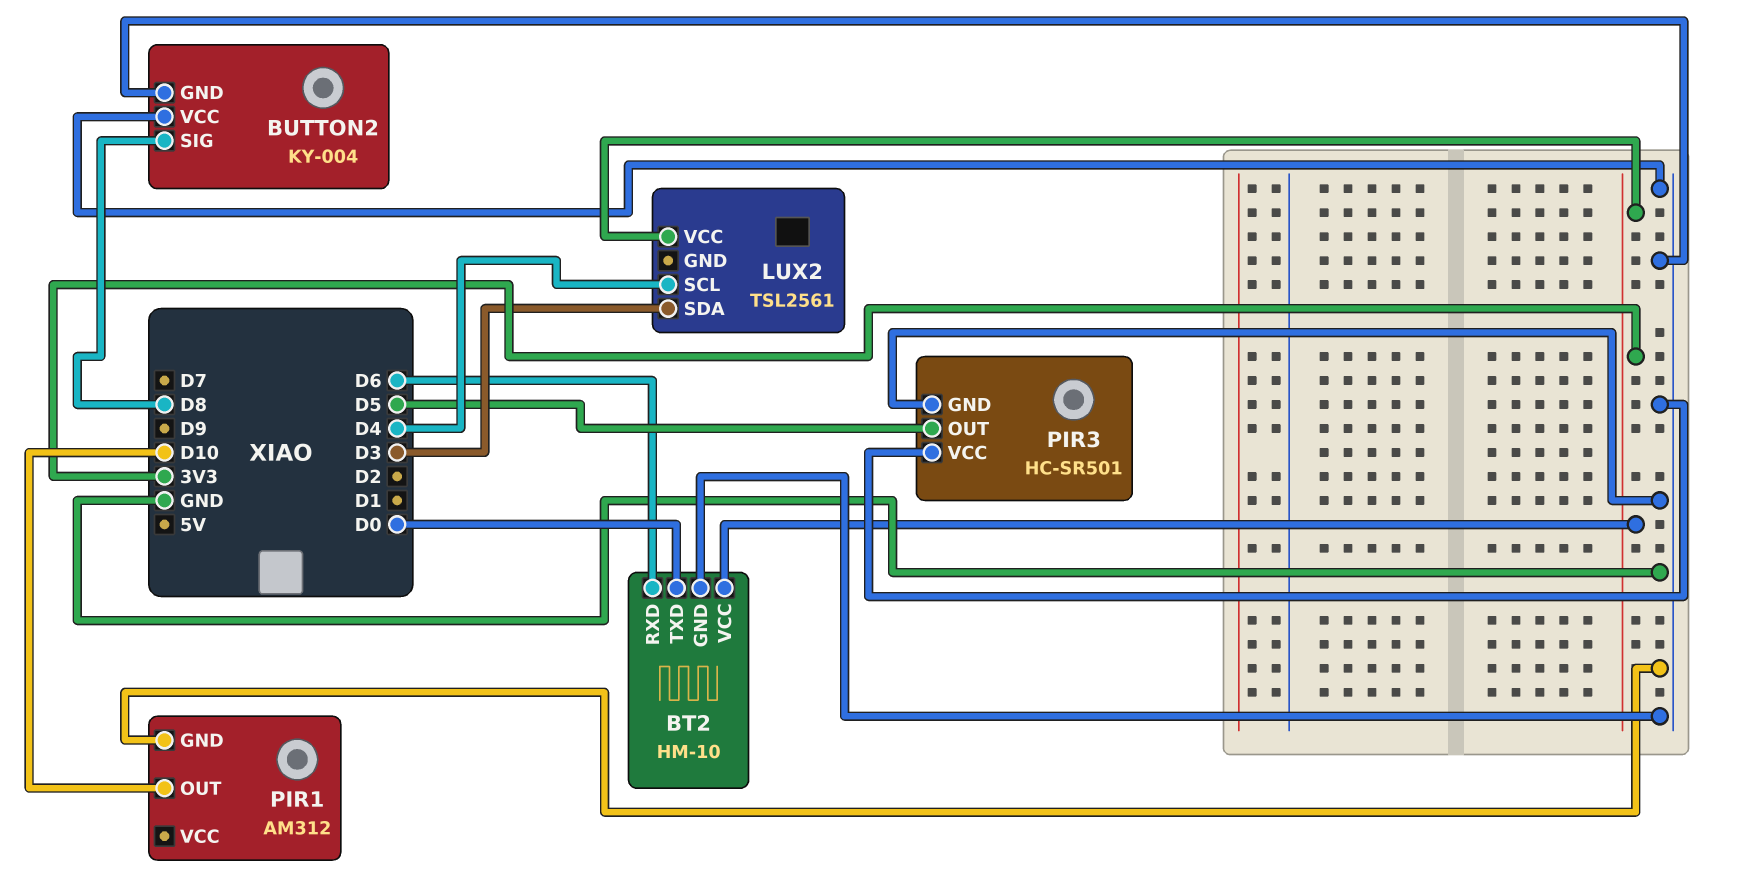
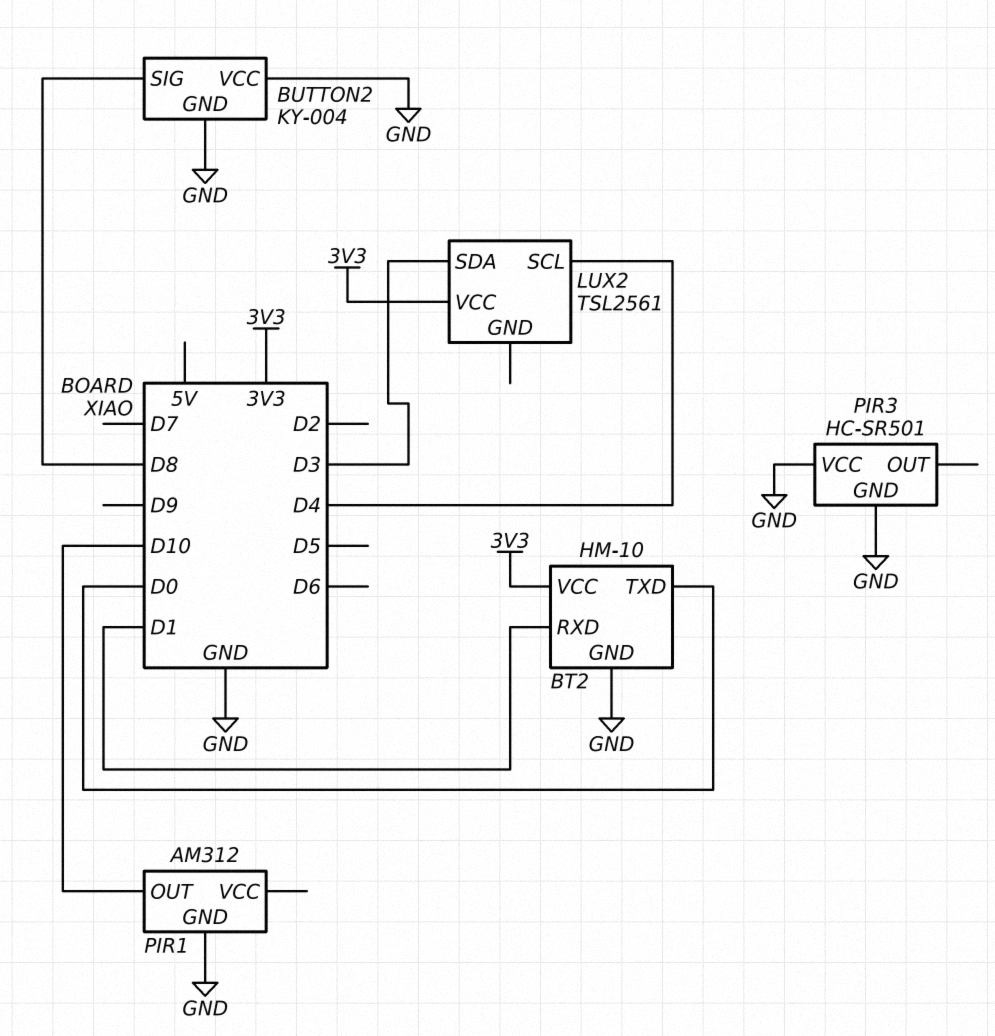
BT2 pin RXD: D6 -> D1
PIR3 pin OUT: D5 -> none

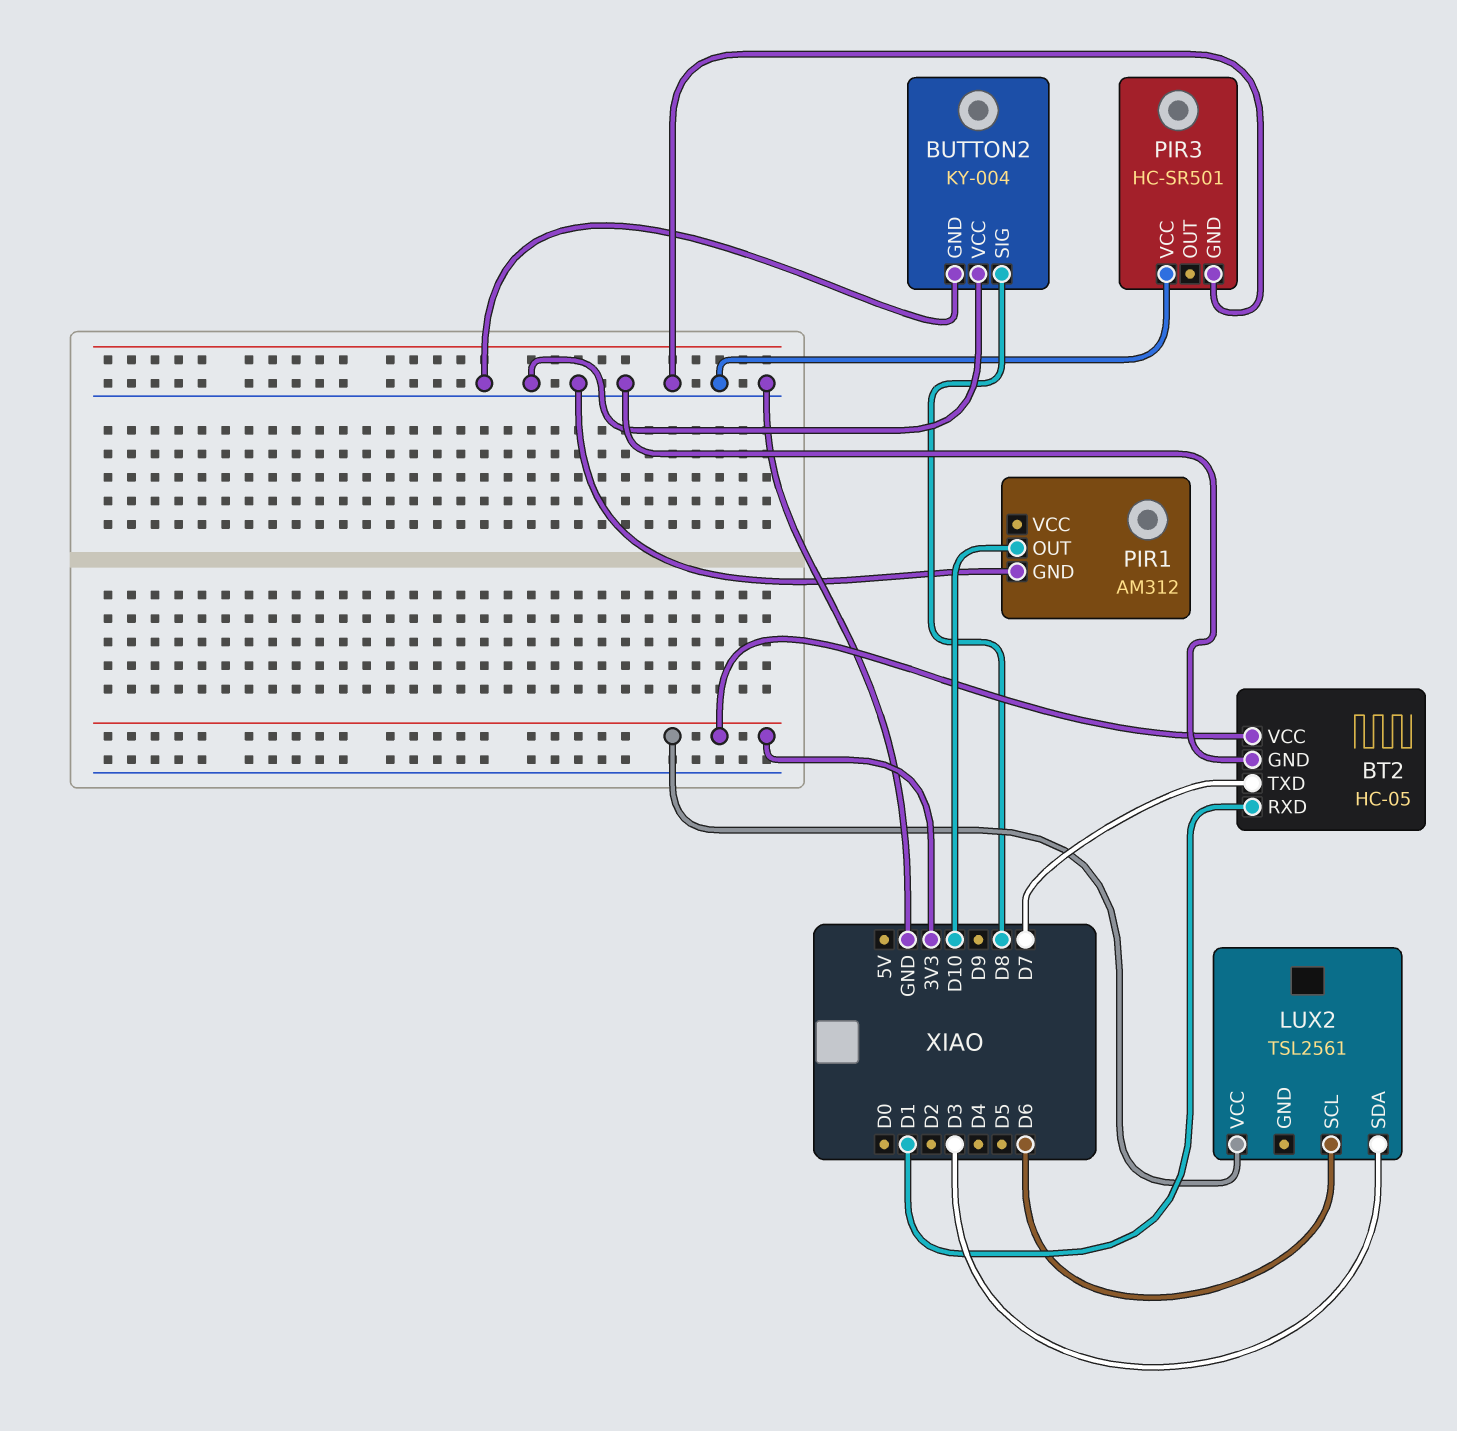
BT2: HM-10 -> HC-05
BT2 pin TXD: D0 -> D7
LUX2 pin SCL: D4 -> D6

